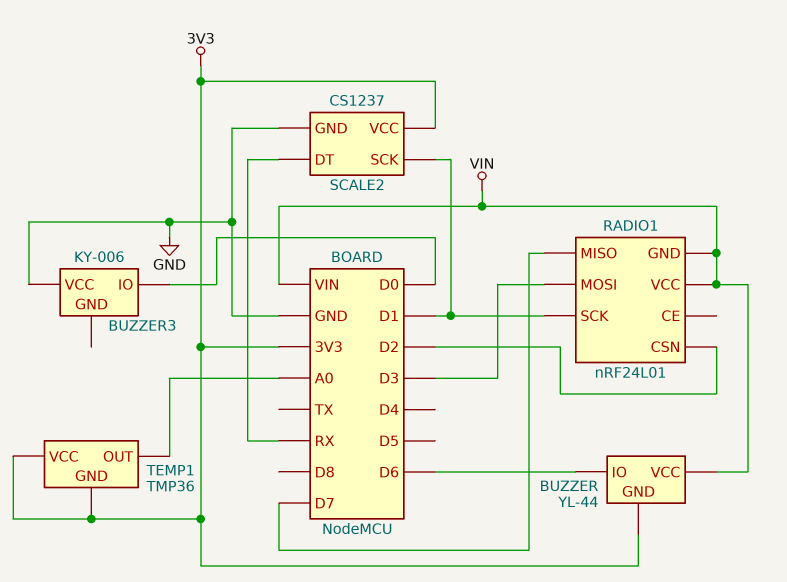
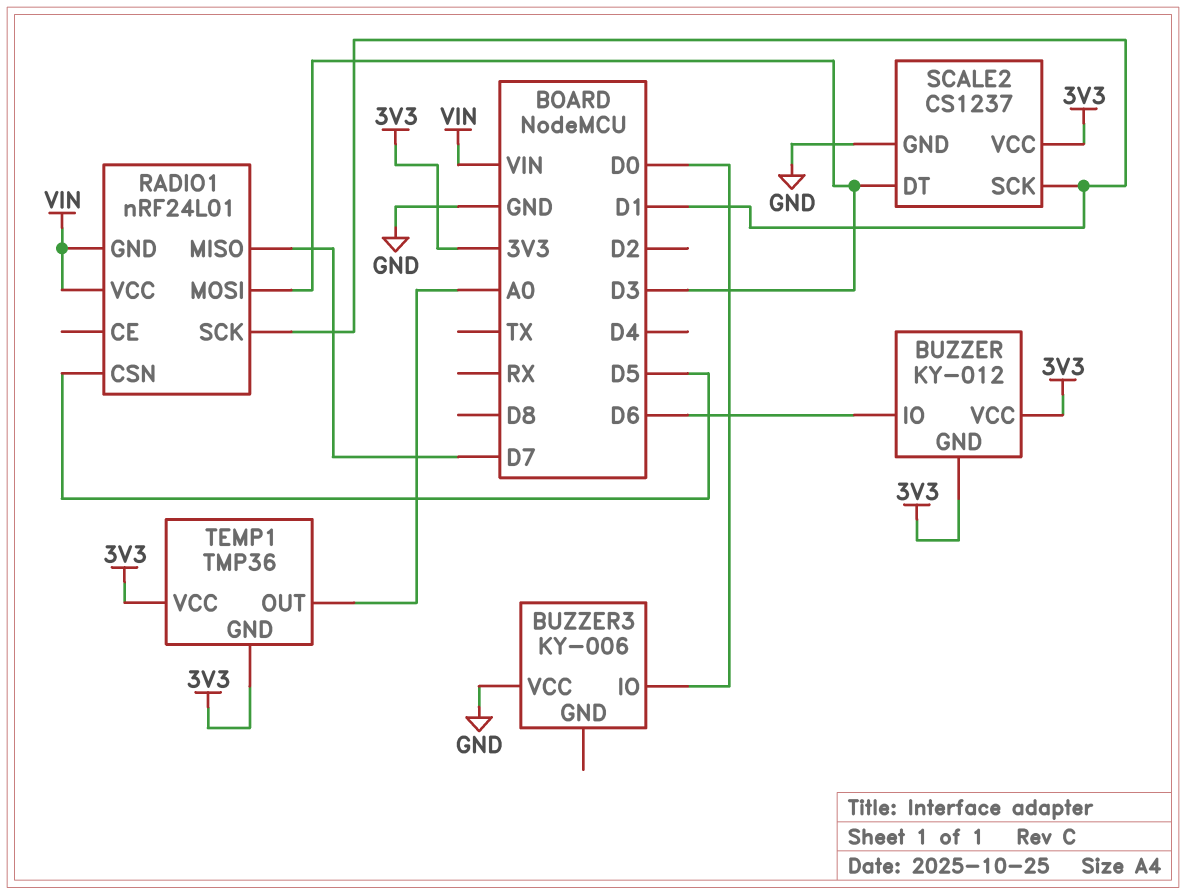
BUZZER: YL-44 -> KY-012
BUZZER pin VCC: VIN -> 3V3
RADIO1 pin CSN: D2 -> D5
SCALE2 pin DT: RX -> D3

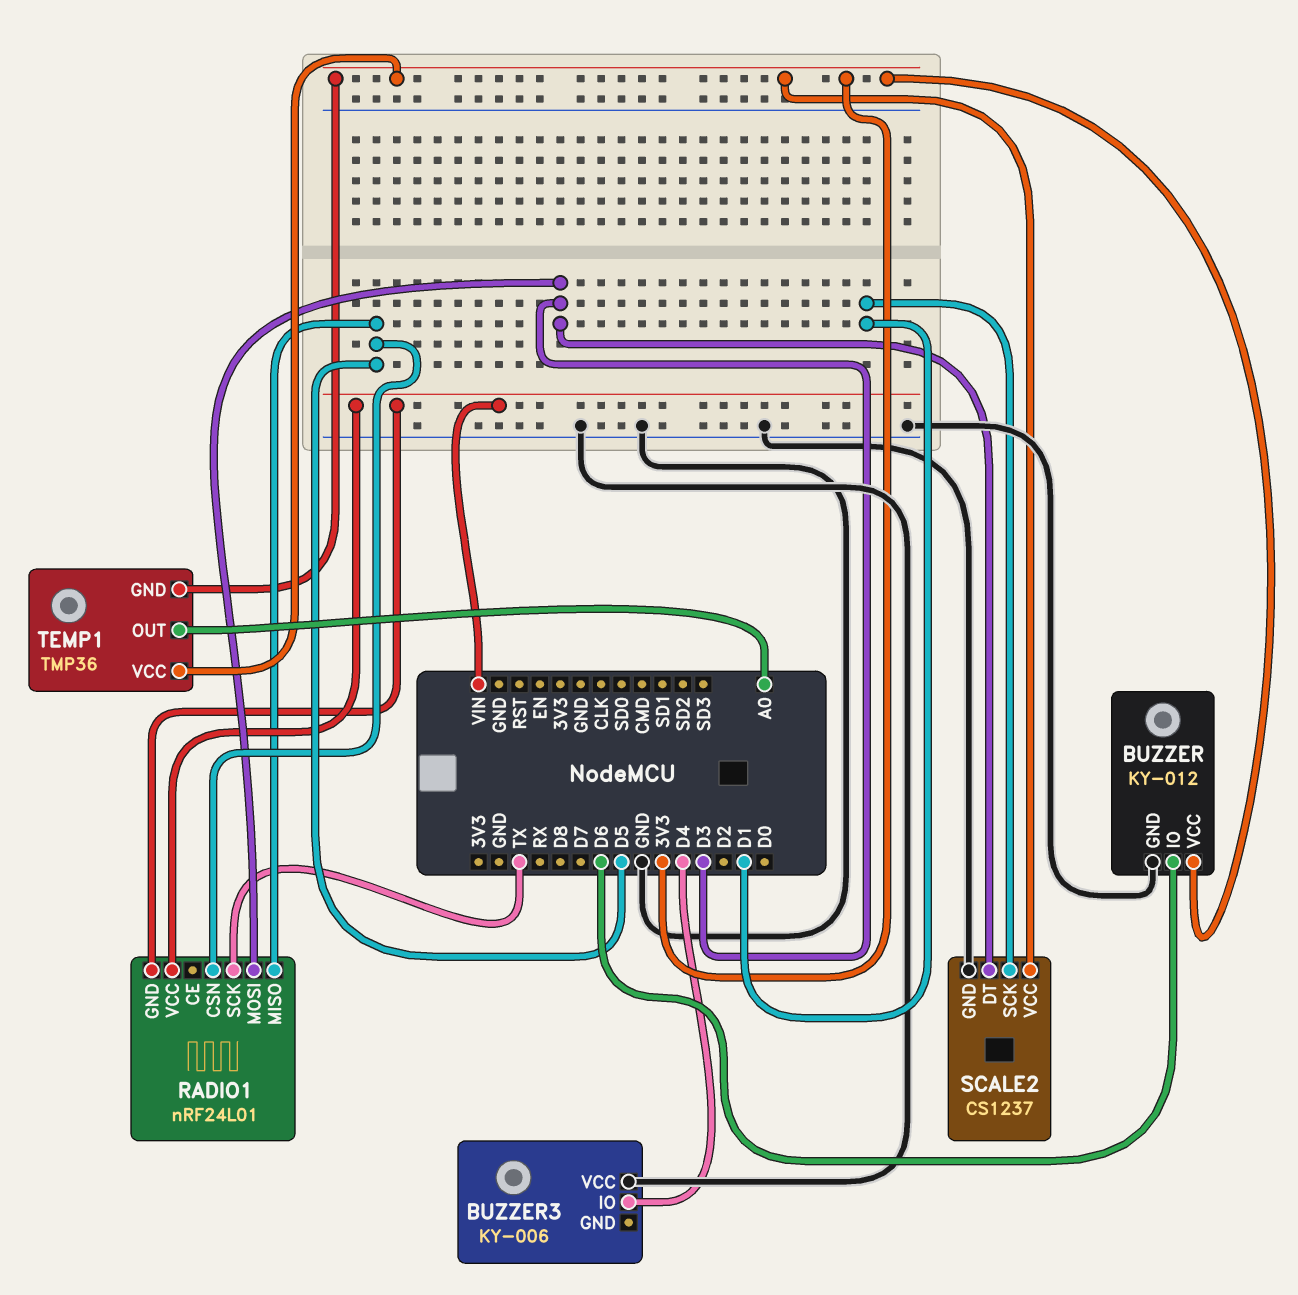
BUZZER pin GND: 3V3 -> GND
BUZZER3 pin IO: D0 -> D4
RADIO1 pin MISO: D7 -> D5
RADIO1 pin SCK: D1 -> TX

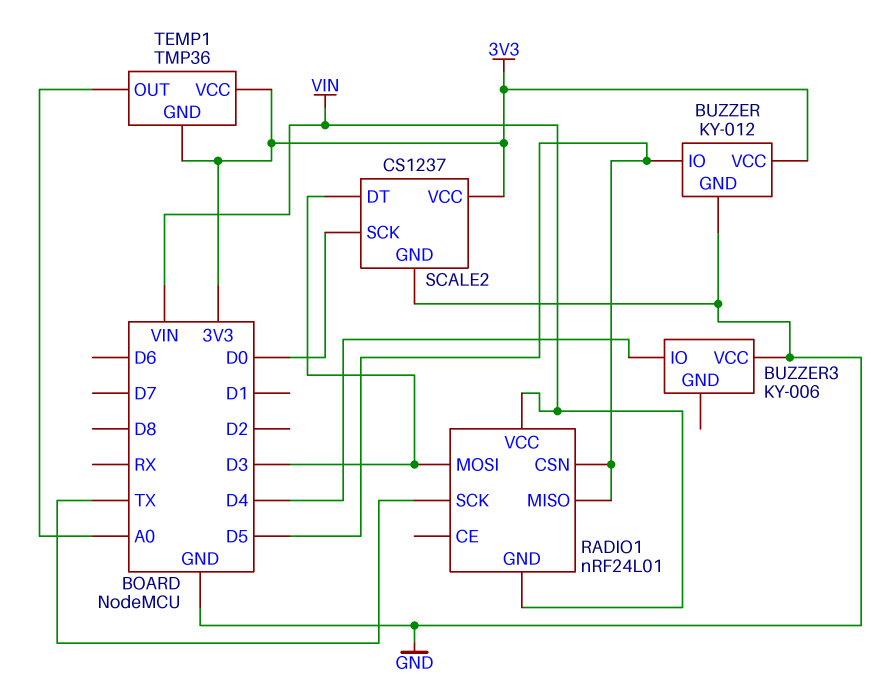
BUZZER pin IO: D6 -> D5
SCALE2 pin SCK: D1 -> D0

